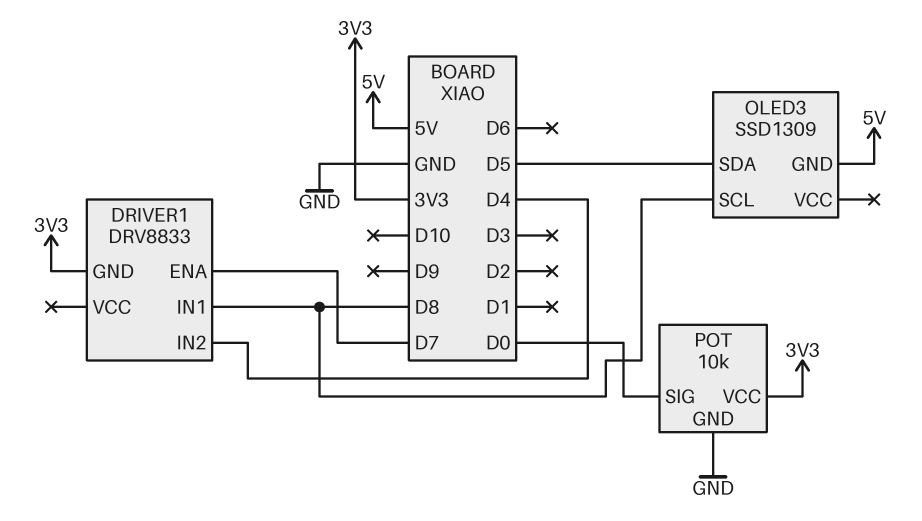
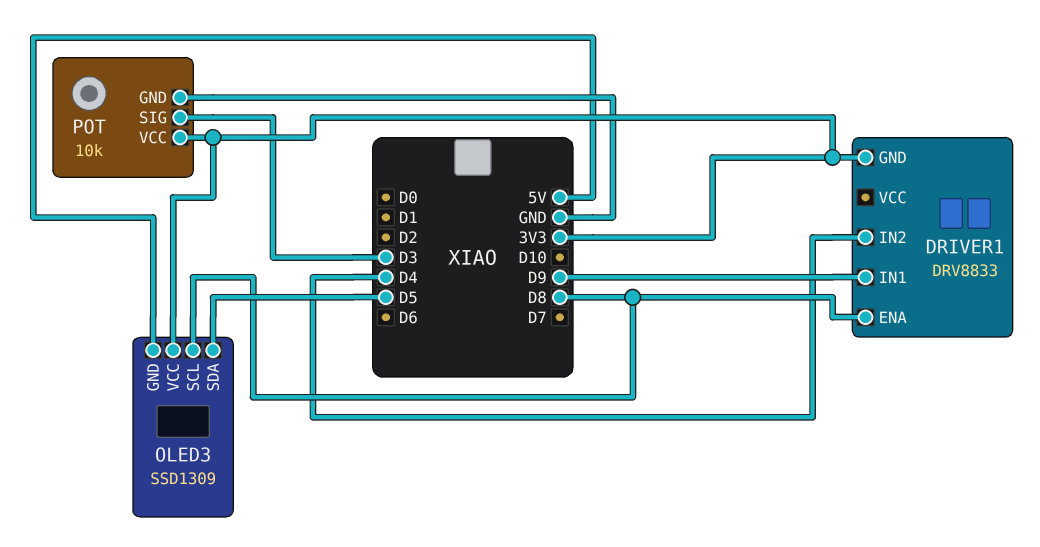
DRIVER1 pin ENA: D7 -> D8
DRIVER1 pin IN1: D8 -> D9
OLED3 pin VCC: none -> 3V3
POT pin SIG: D0 -> D3

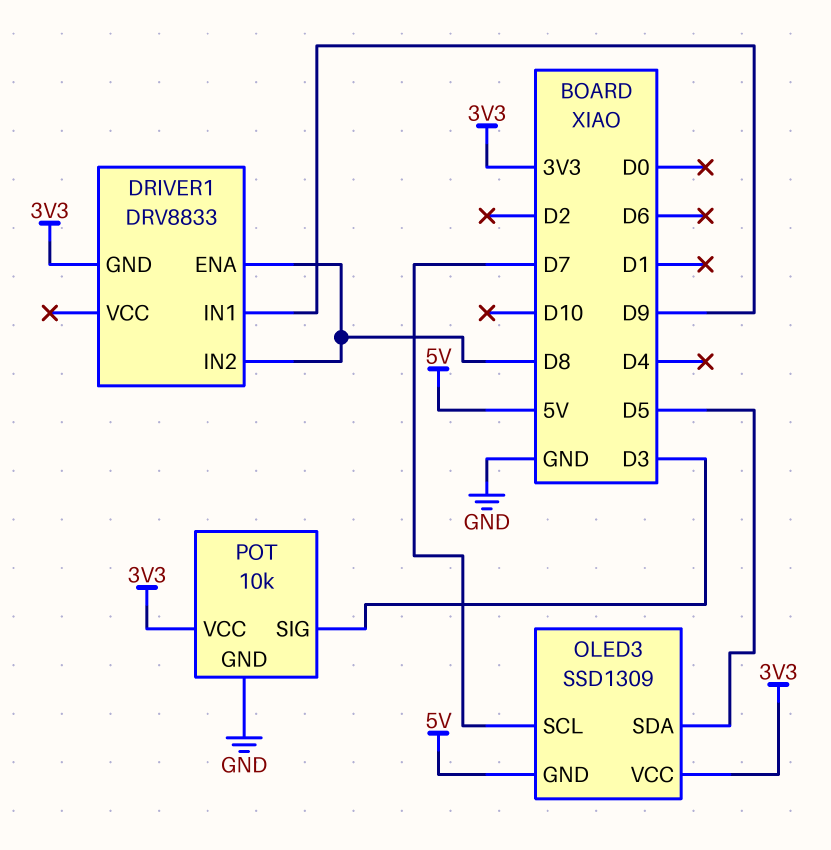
DRIVER1 pin IN2: D4 -> D8
OLED3 pin SCL: D8 -> D7

